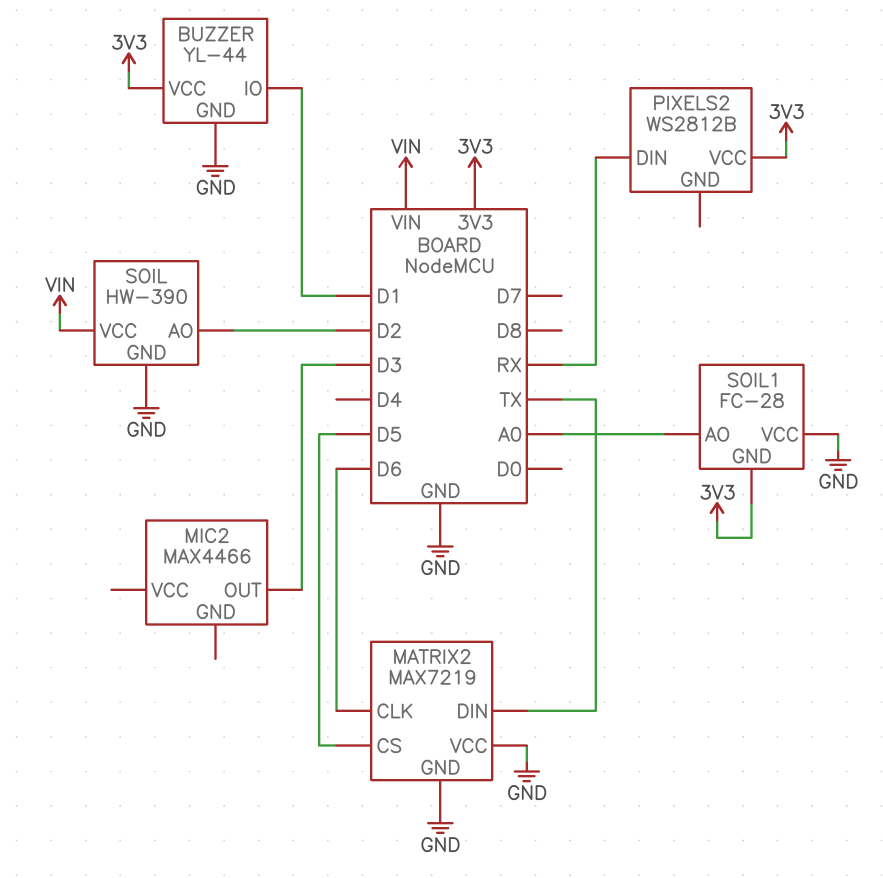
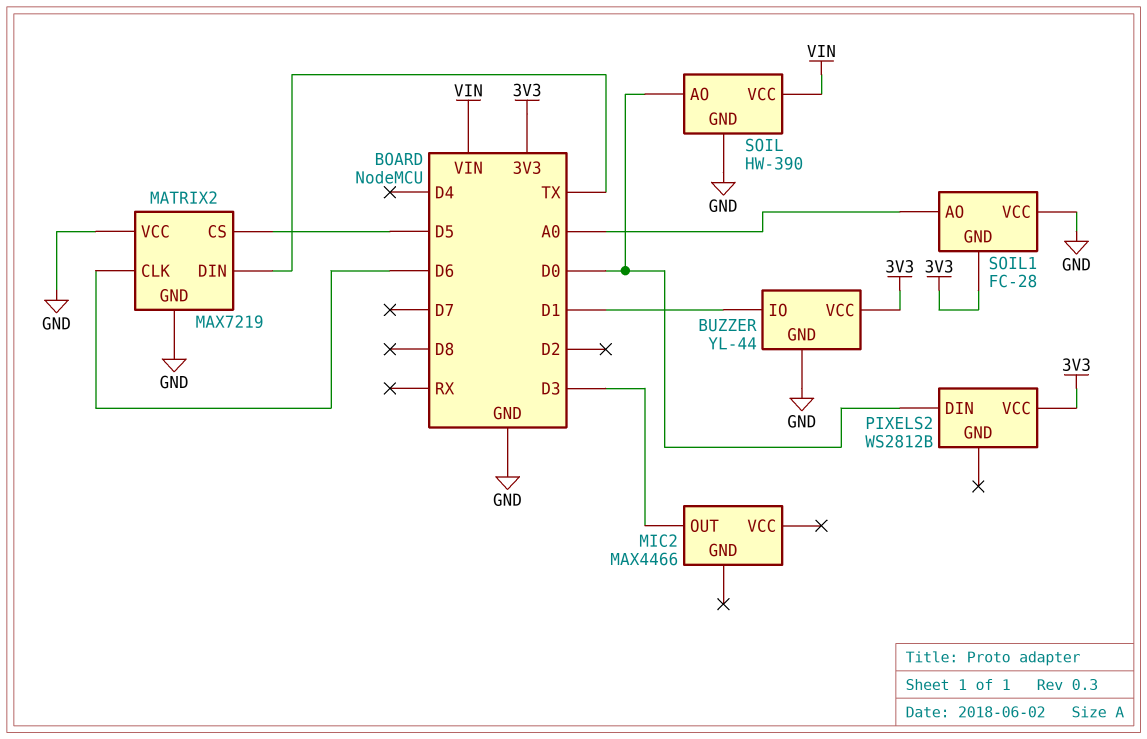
PIXELS2 pin DIN: RX -> D0
SOIL pin AO: D2 -> D0

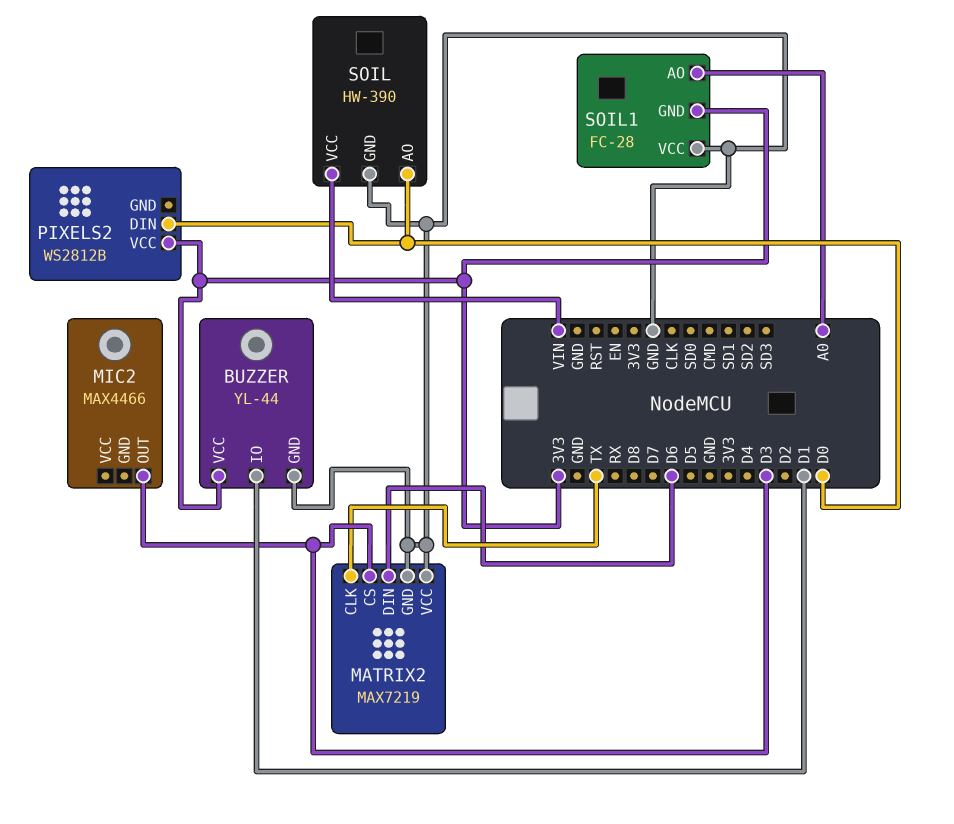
MATRIX2 pin CLK: D6 -> TX
MATRIX2 pin CS: D5 -> D3
MATRIX2 pin DIN: TX -> D6

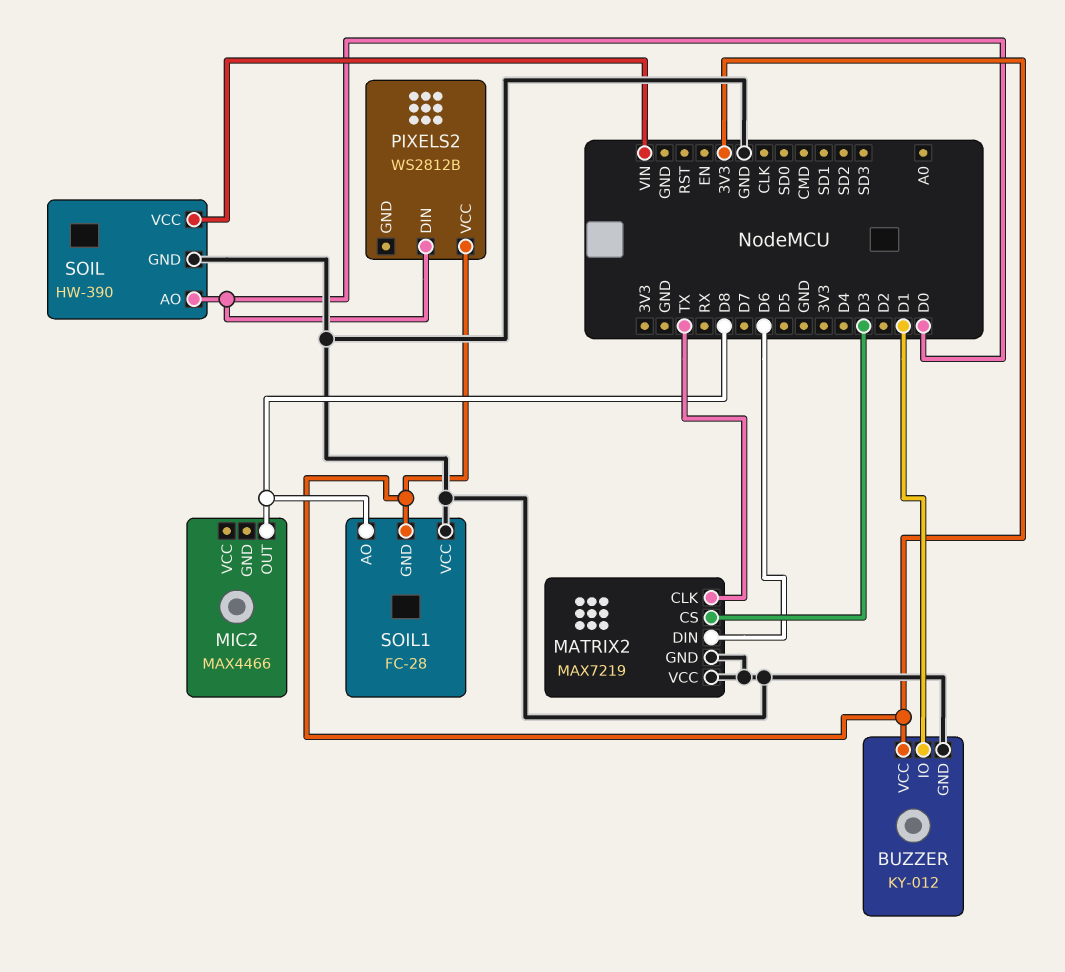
BUZZER: YL-44 -> KY-012
MIC2 pin OUT: D3 -> D8
SOIL1 pin AO: A0 -> D8

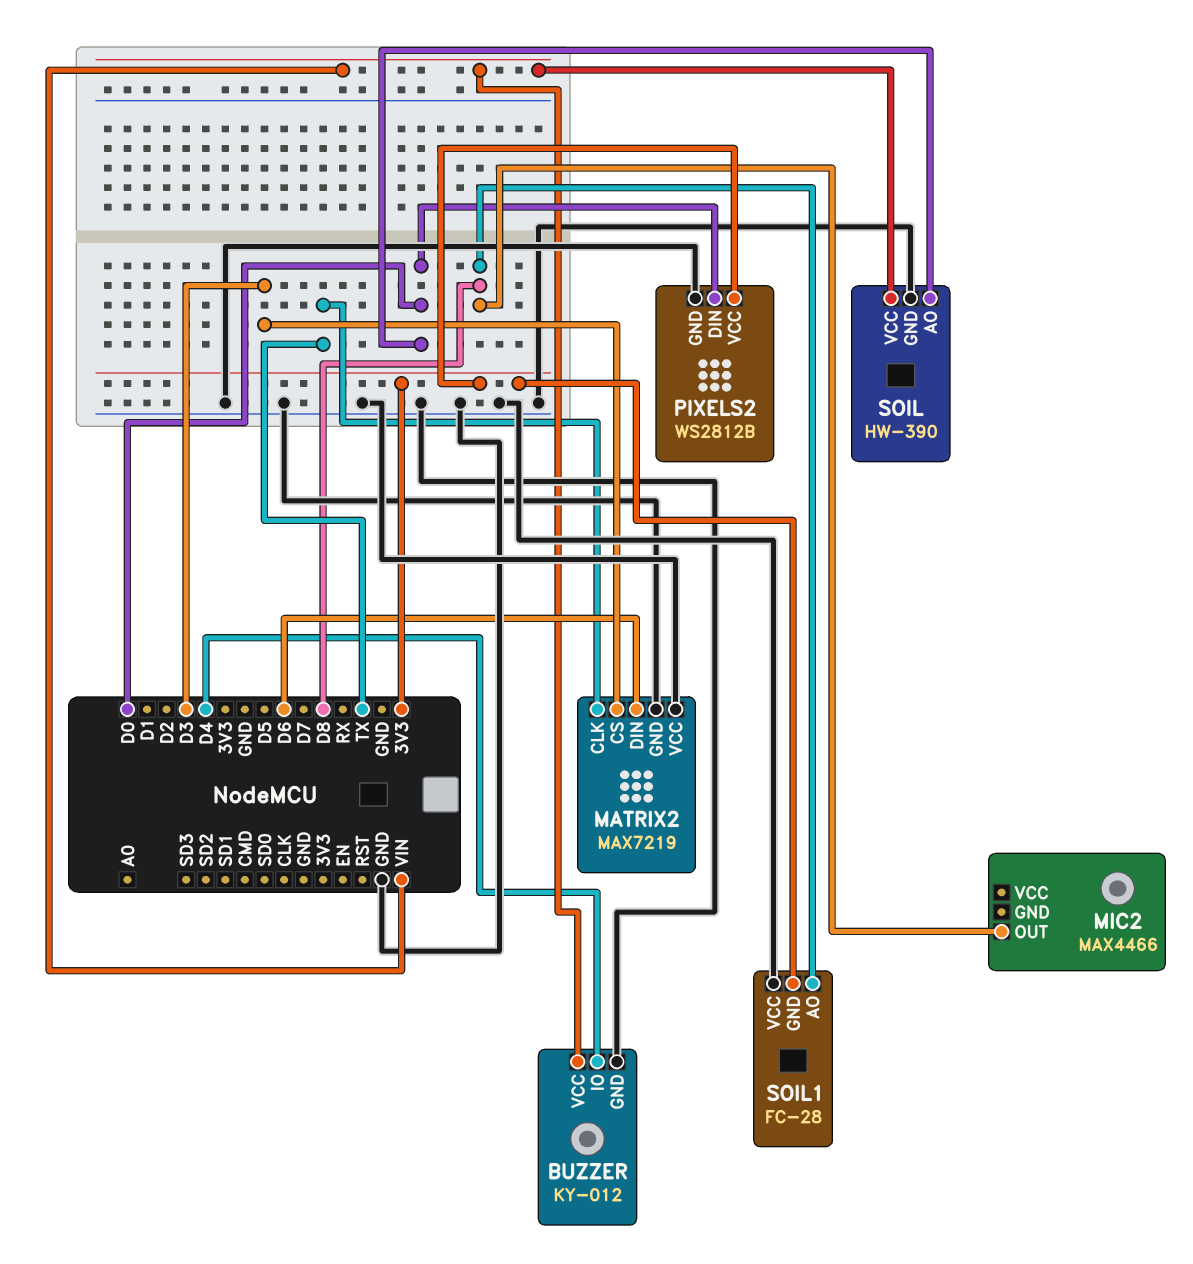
BUZZER pin IO: D1 -> D4
BUZZER pin VCC: 3V3 -> VIN
PIXELS2 pin GND: none -> GND

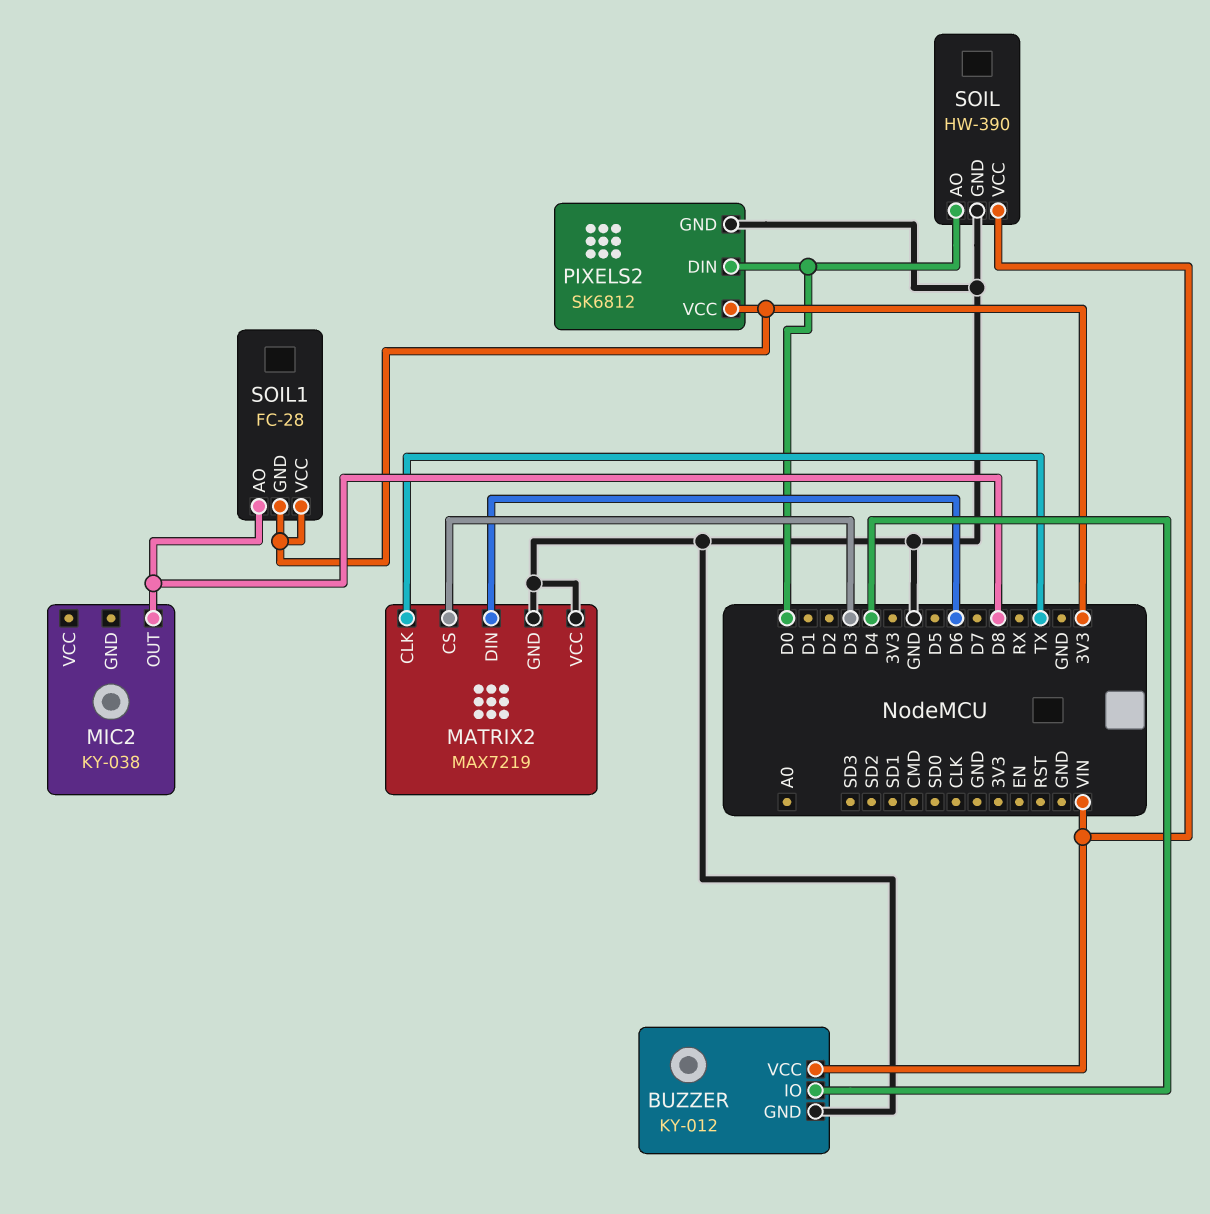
MIC2: MAX4466 -> KY-038
PIXELS2: WS2812B -> SK6812
SOIL1 pin VCC: GND -> 3V3

